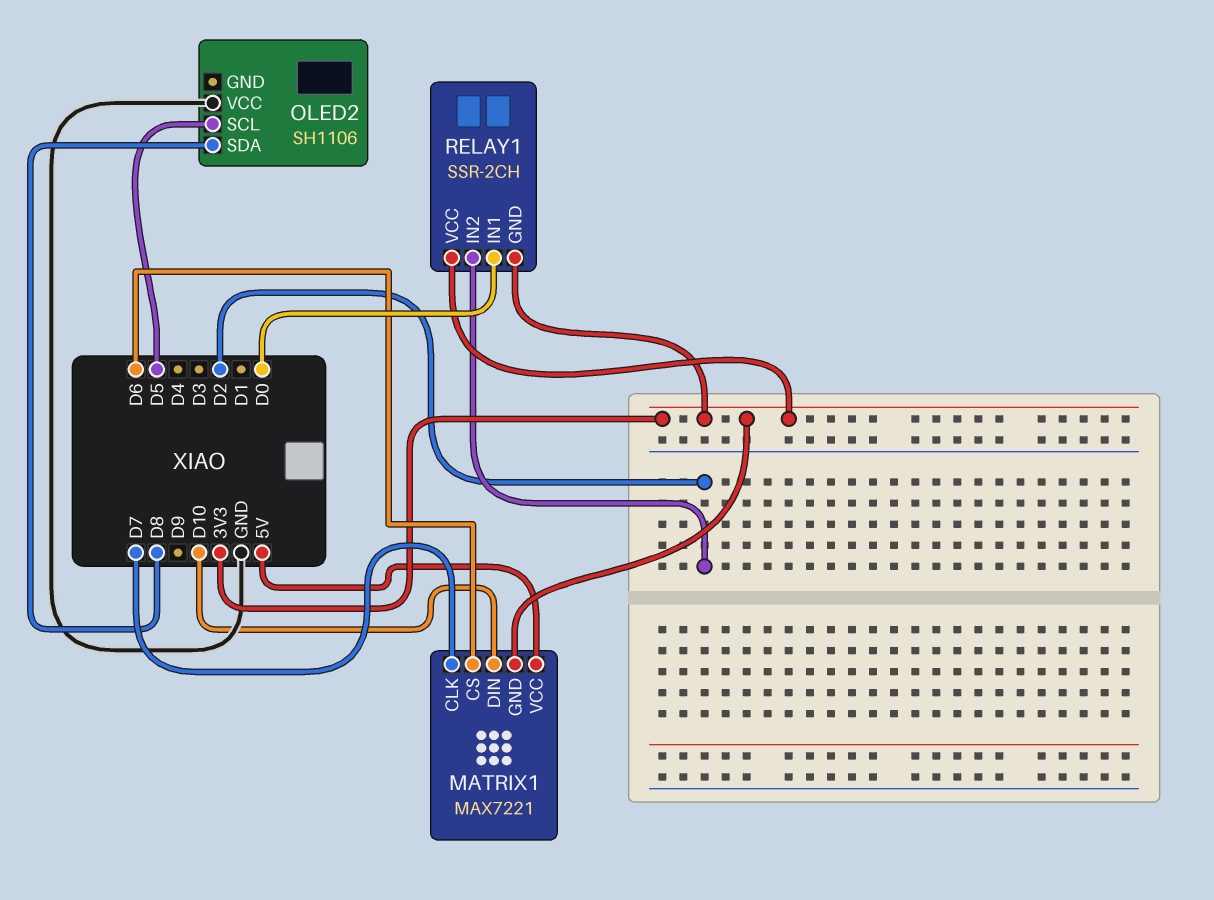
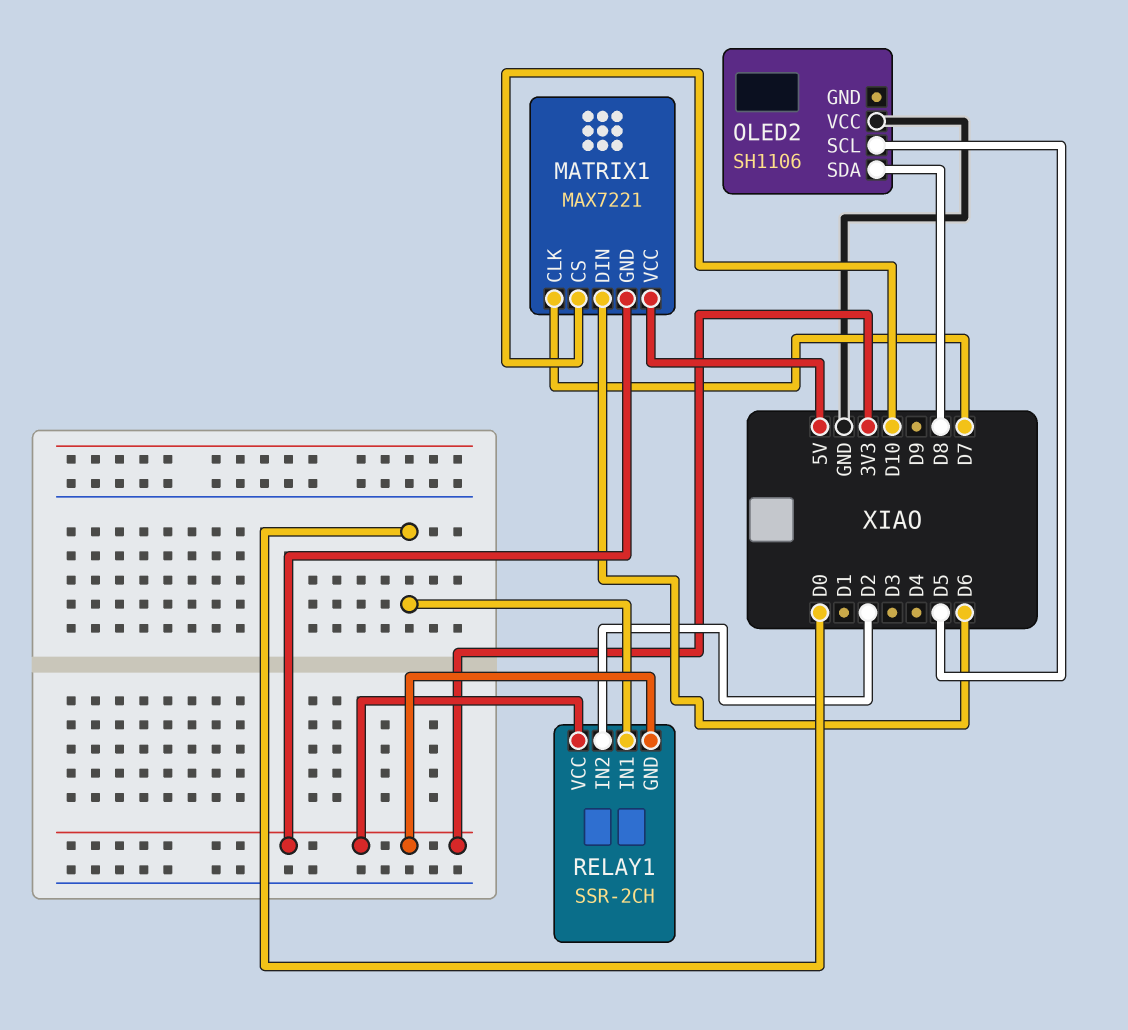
MATRIX1 pin CS: D6 -> D10
MATRIX1 pin DIN: D10 -> D6

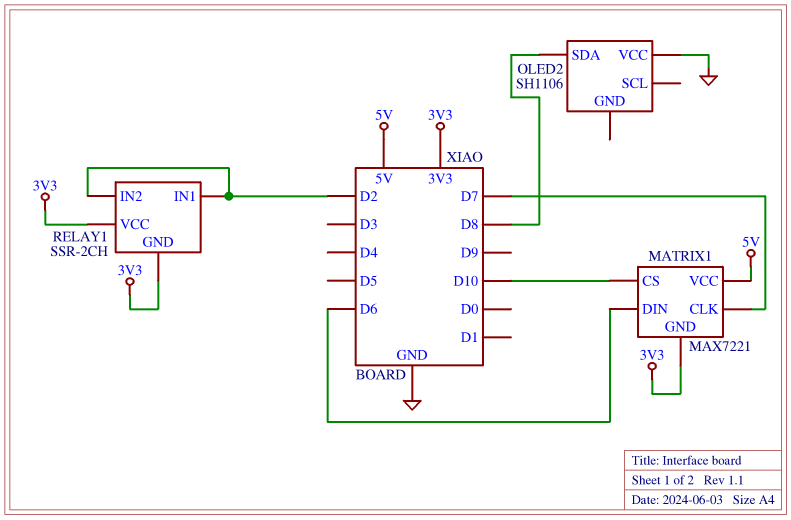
OLED2 pin SCL: D5 -> none
RELAY1 pin IN1: D0 -> D2

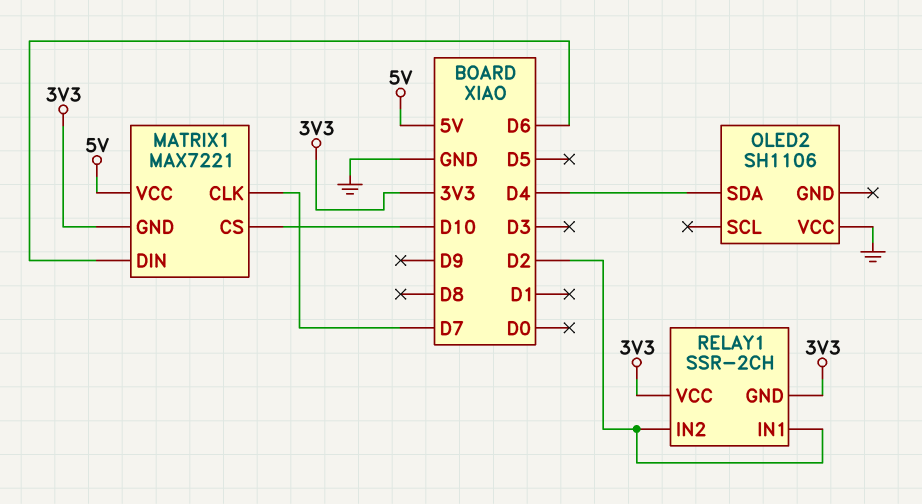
OLED2 pin SDA: D8 -> D4

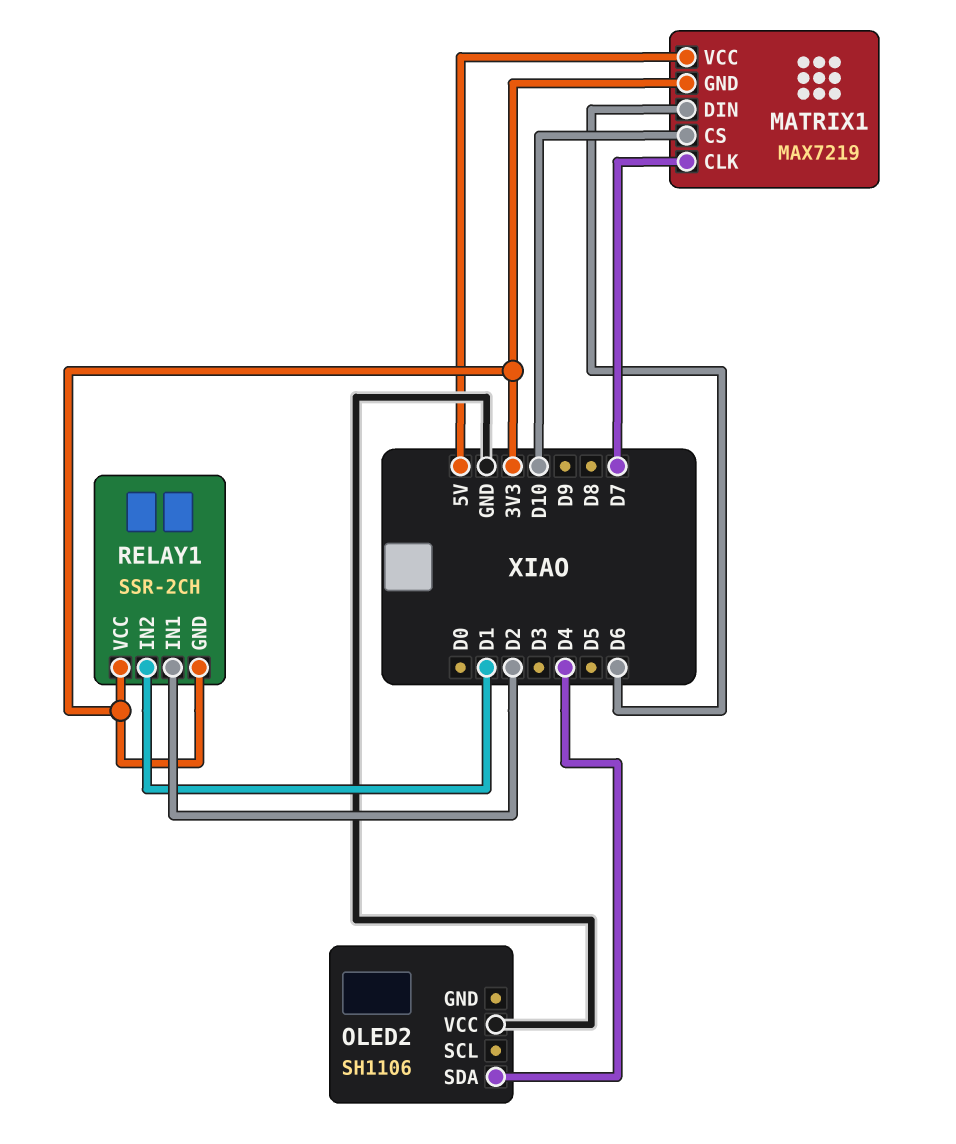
MATRIX1: MAX7221 -> MAX7219
RELAY1 pin IN2: D2 -> D1

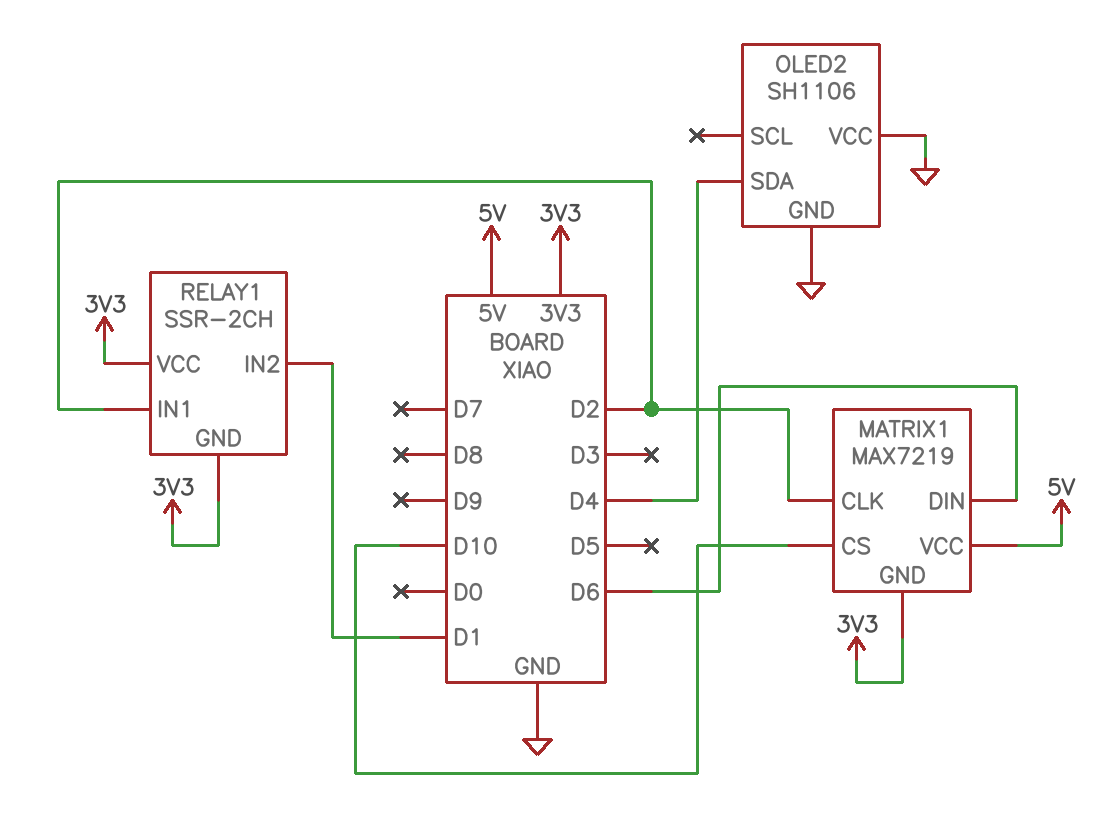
MATRIX1 pin CLK: D7 -> D2
OLED2 pin GND: none -> GND

